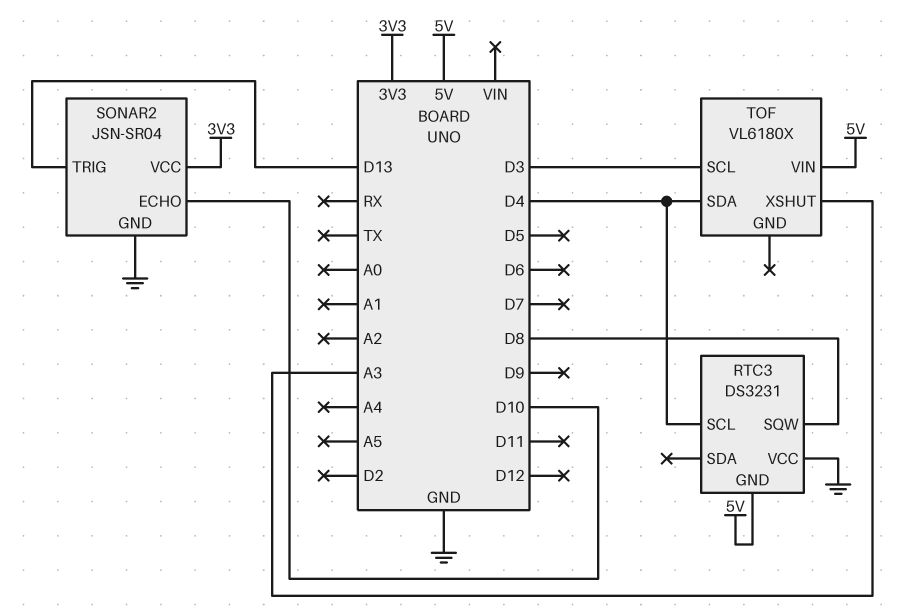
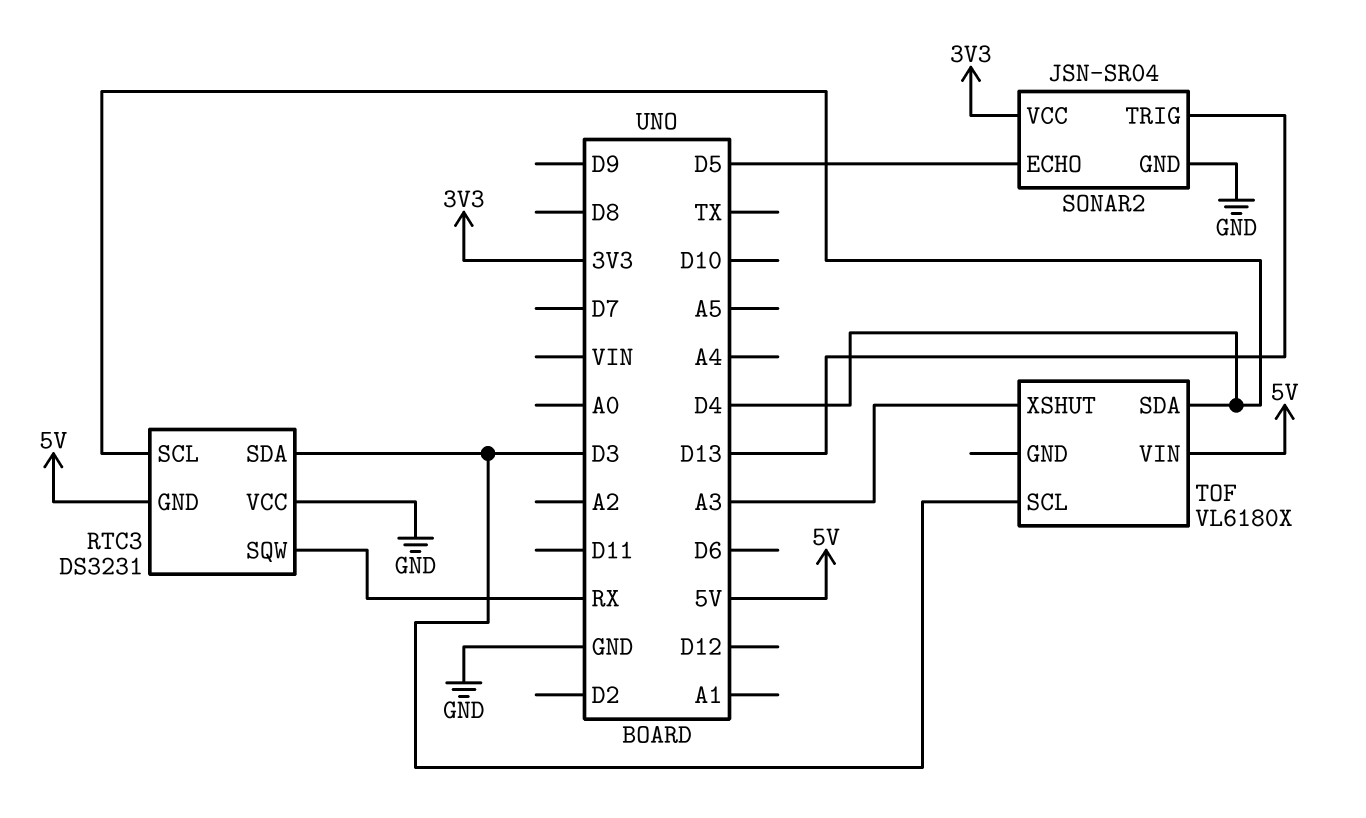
RTC3 pin SDA: none -> D3
RTC3 pin SQW: D8 -> RX
SONAR2 pin ECHO: D10 -> D5

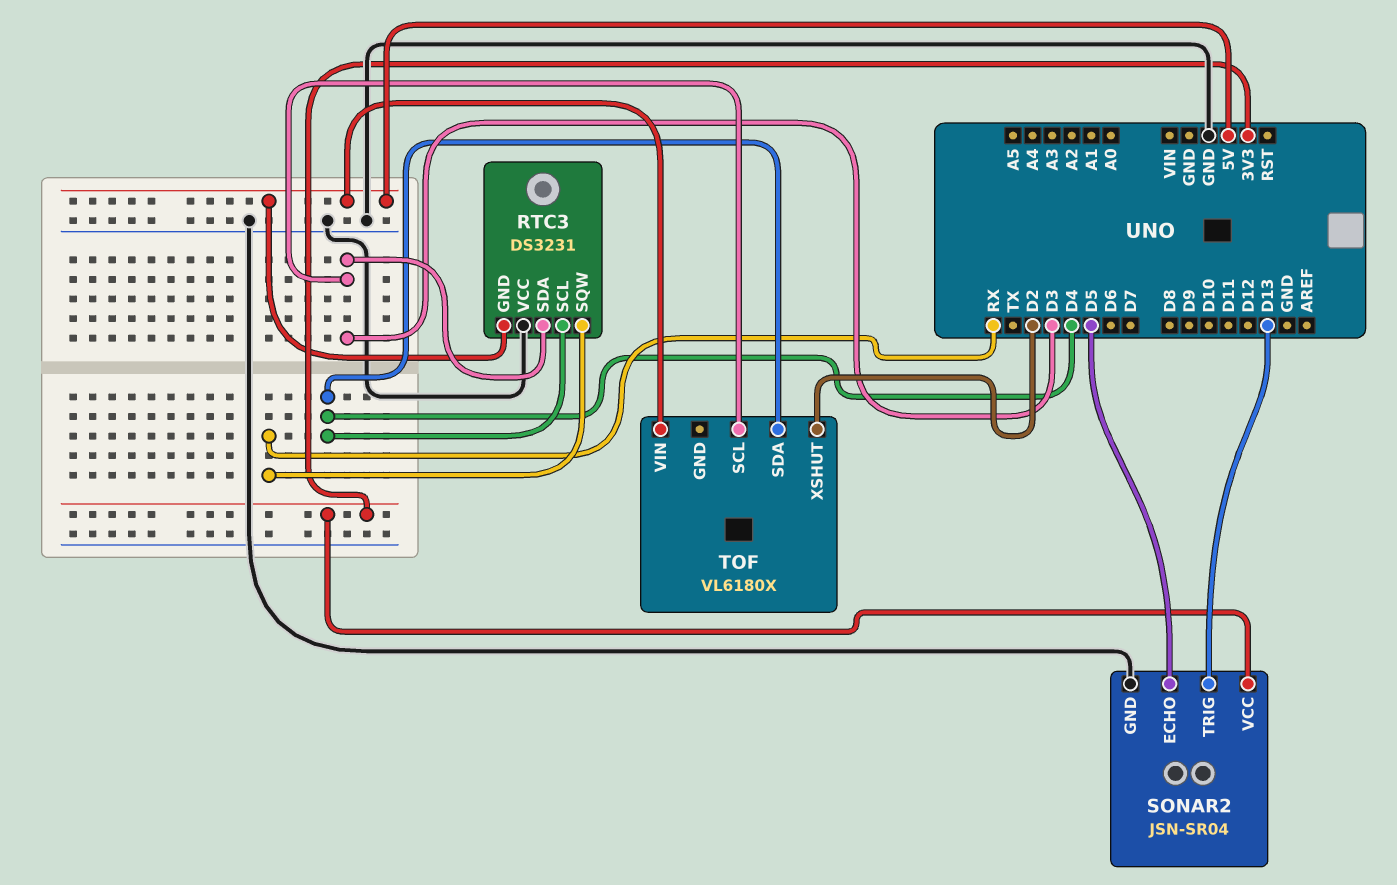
TOF pin XSHUT: A3 -> D2

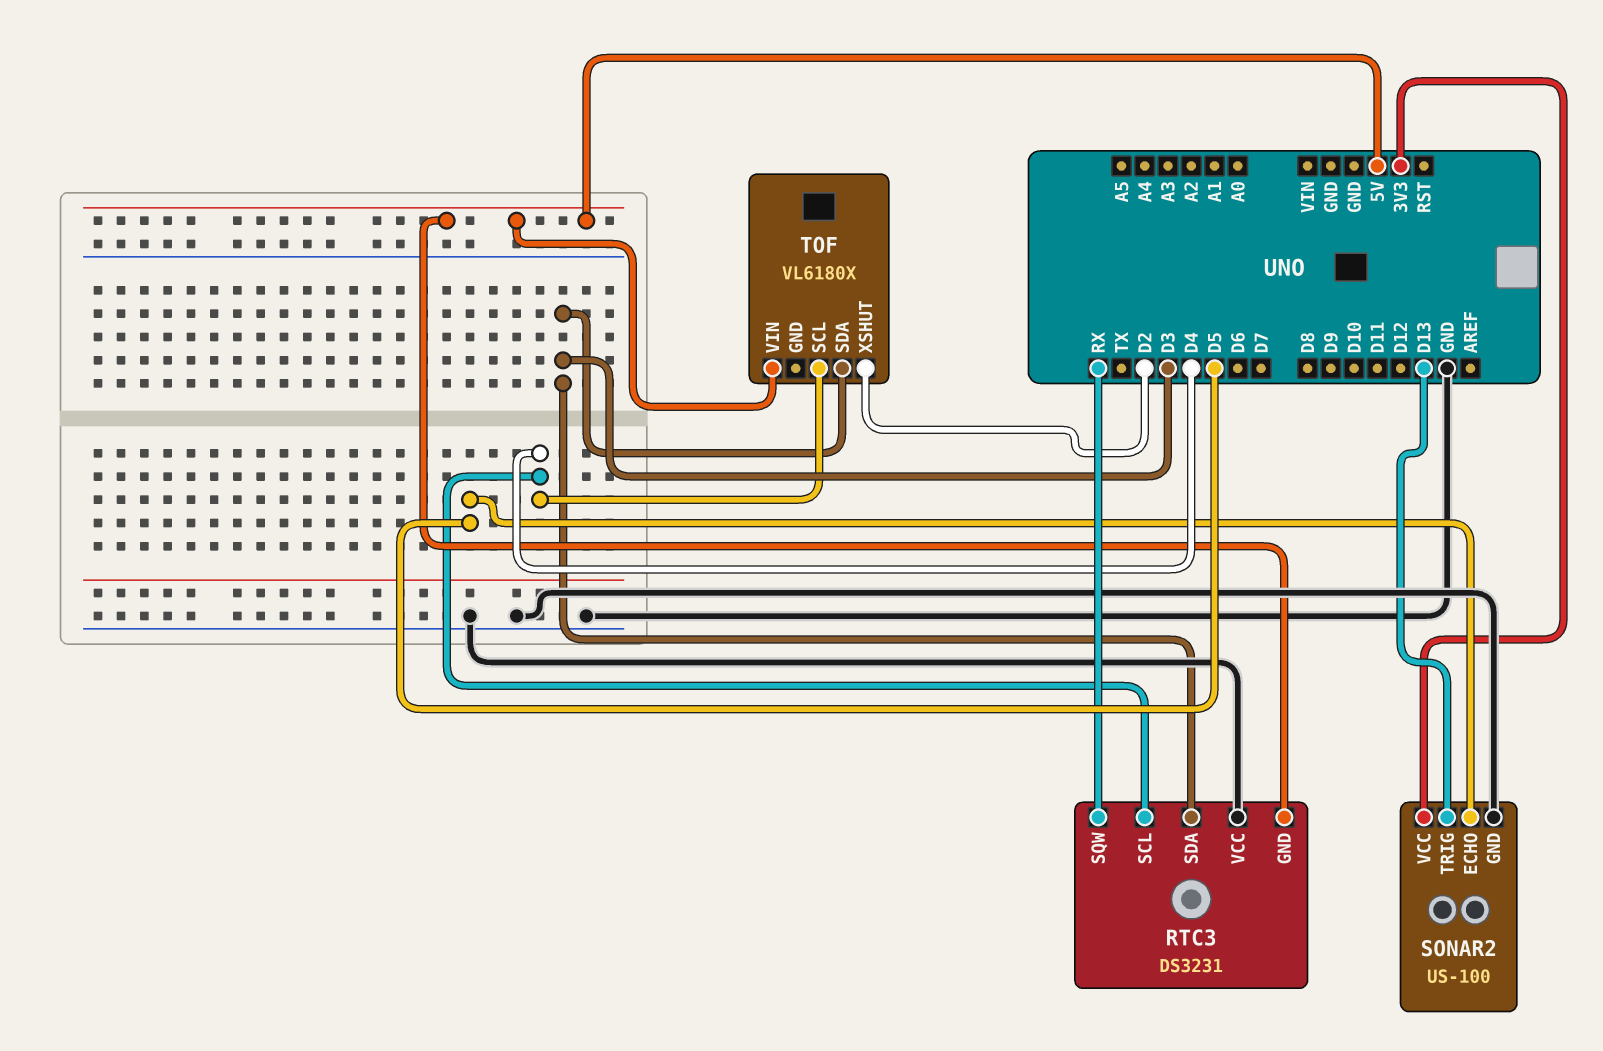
SONAR2: JSN-SR04 -> US-100
TOF pin SCL: D3 -> D4
TOF pin SDA: D4 -> D3

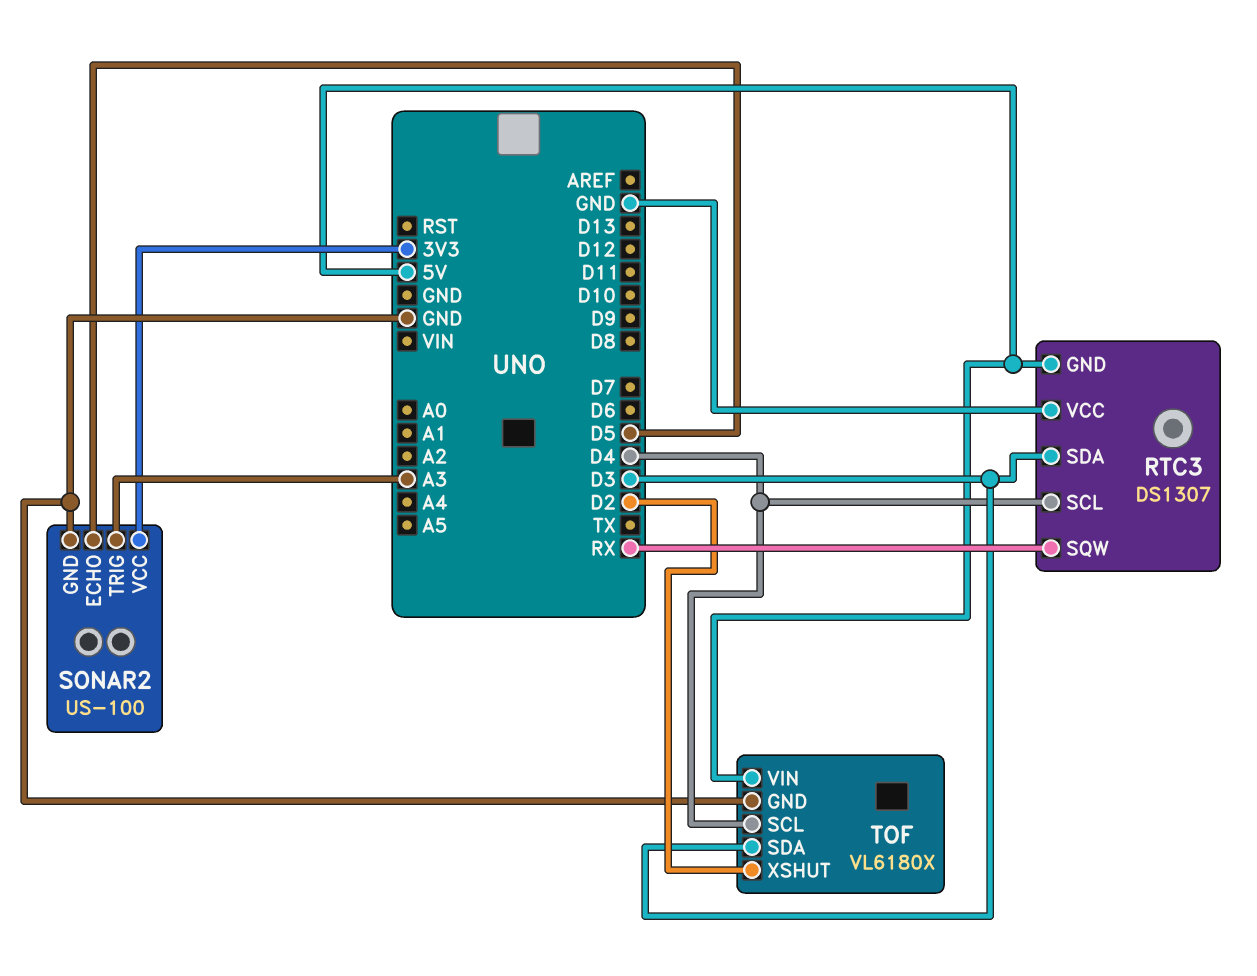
RTC3: DS3231 -> DS1307
SONAR2 pin TRIG: D13 -> A3
TOF pin GND: none -> GND

